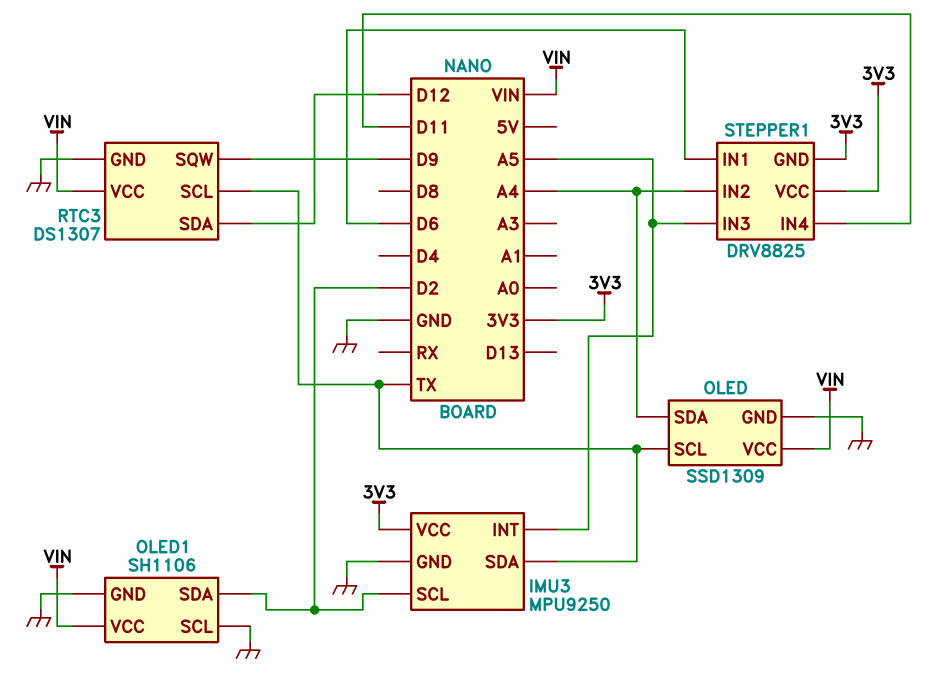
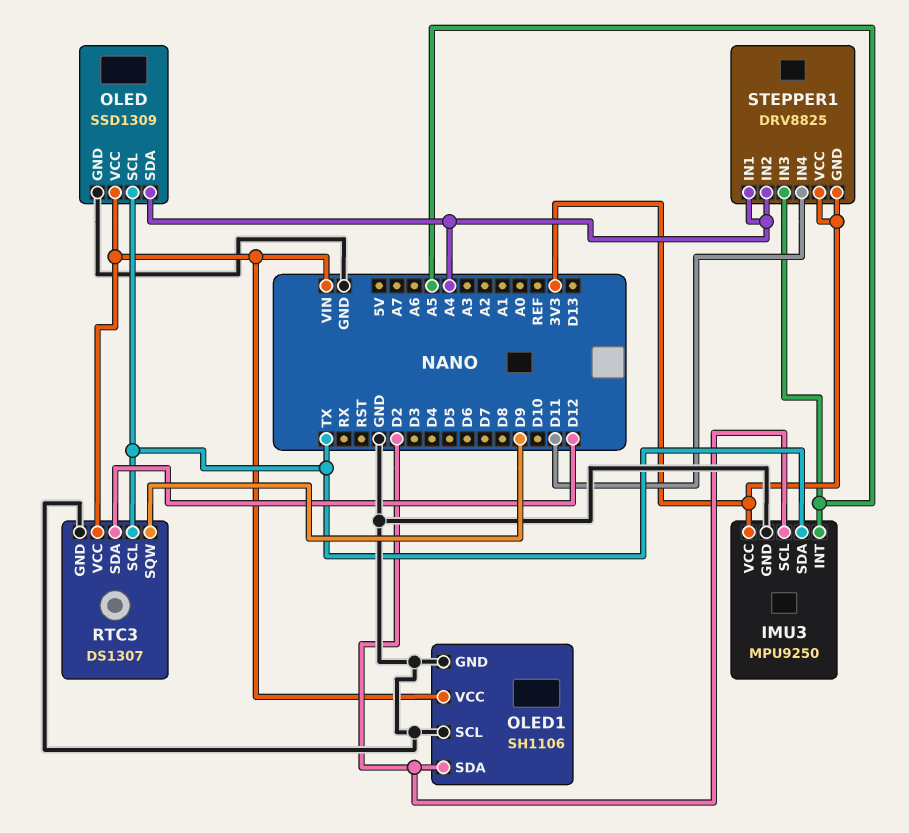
STEPPER1 pin IN1: D6 -> A4

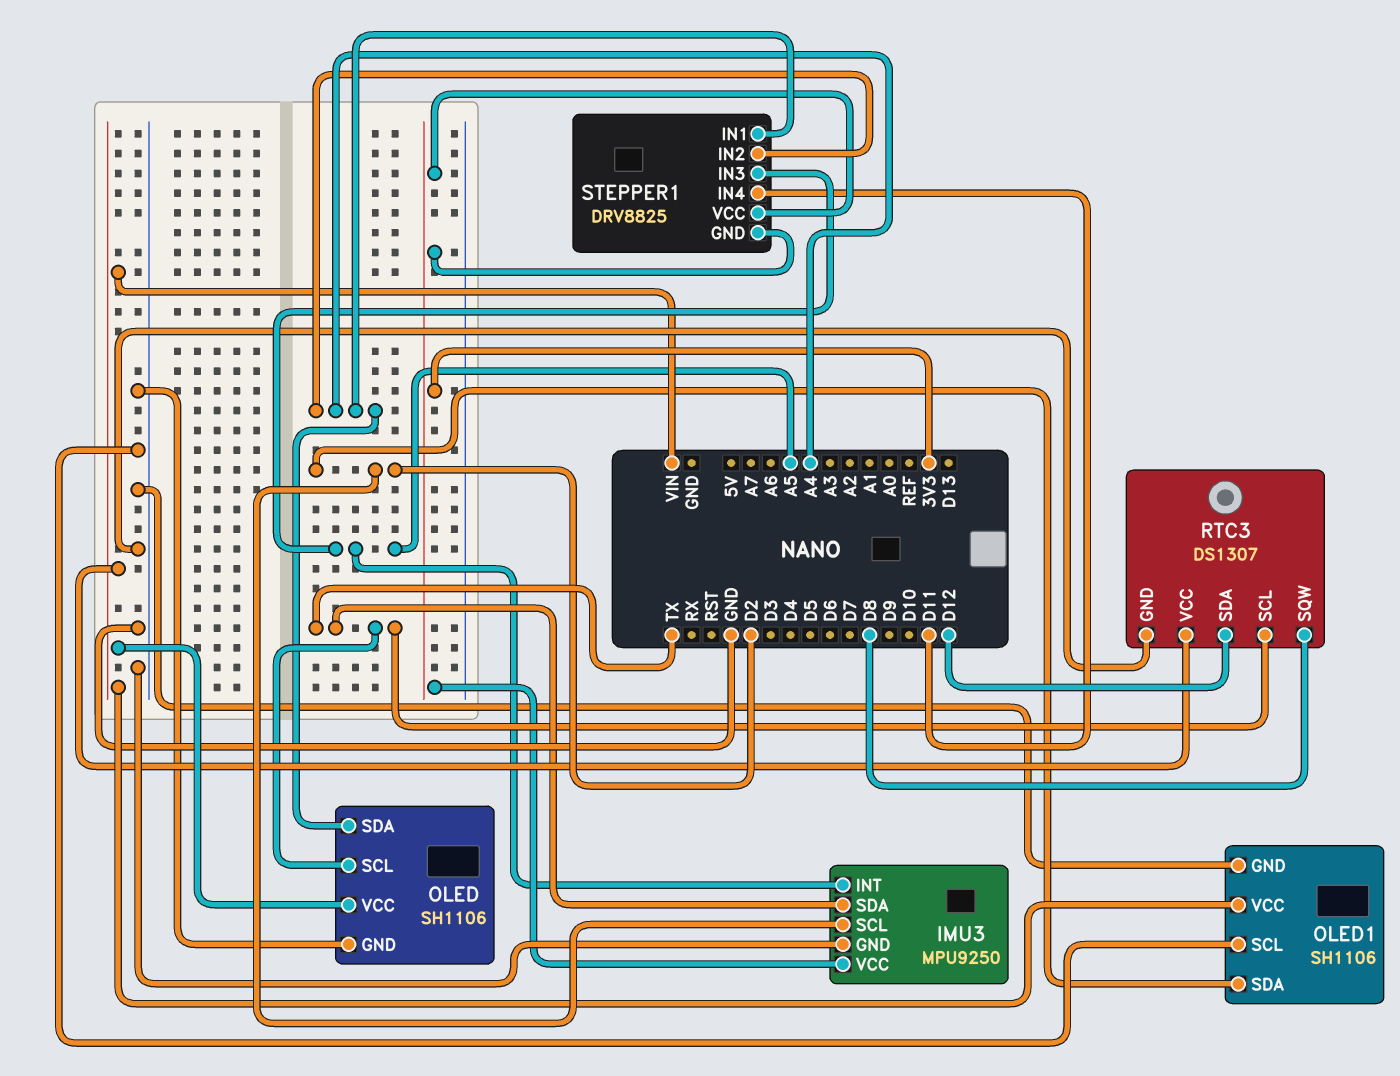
OLED: SSD1309 -> SH1106
RTC3 pin SQW: D9 -> D8

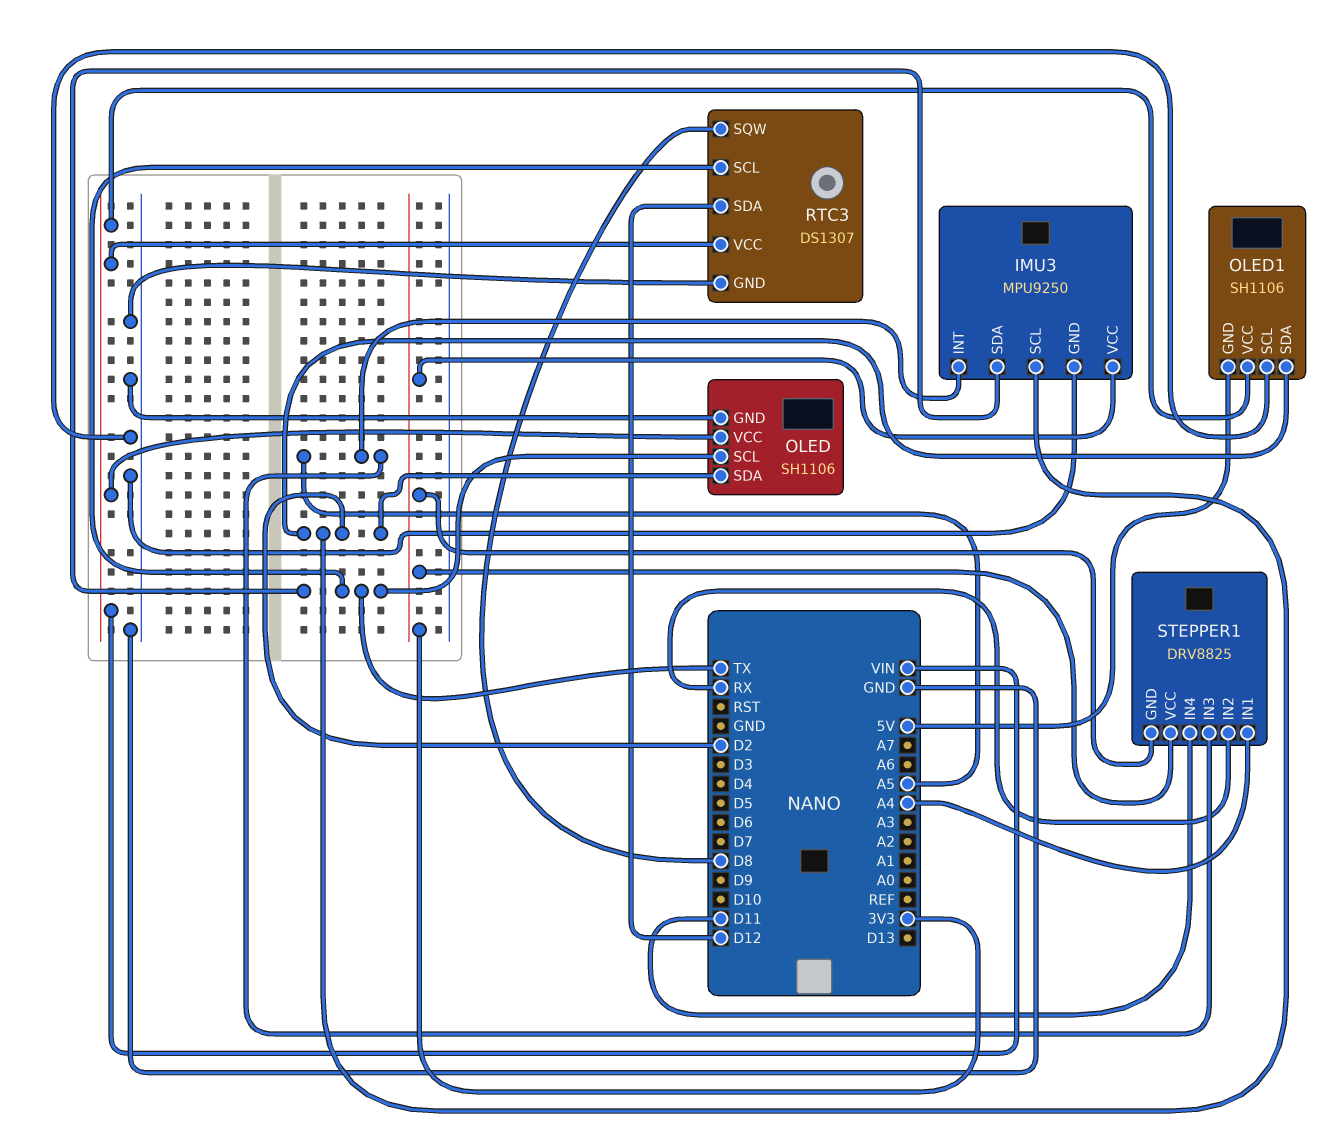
OLED pin SDA: A4 -> D2
OLED1 pin GND: GND -> 5V
STEPPER1 pin IN2: A4 -> RX

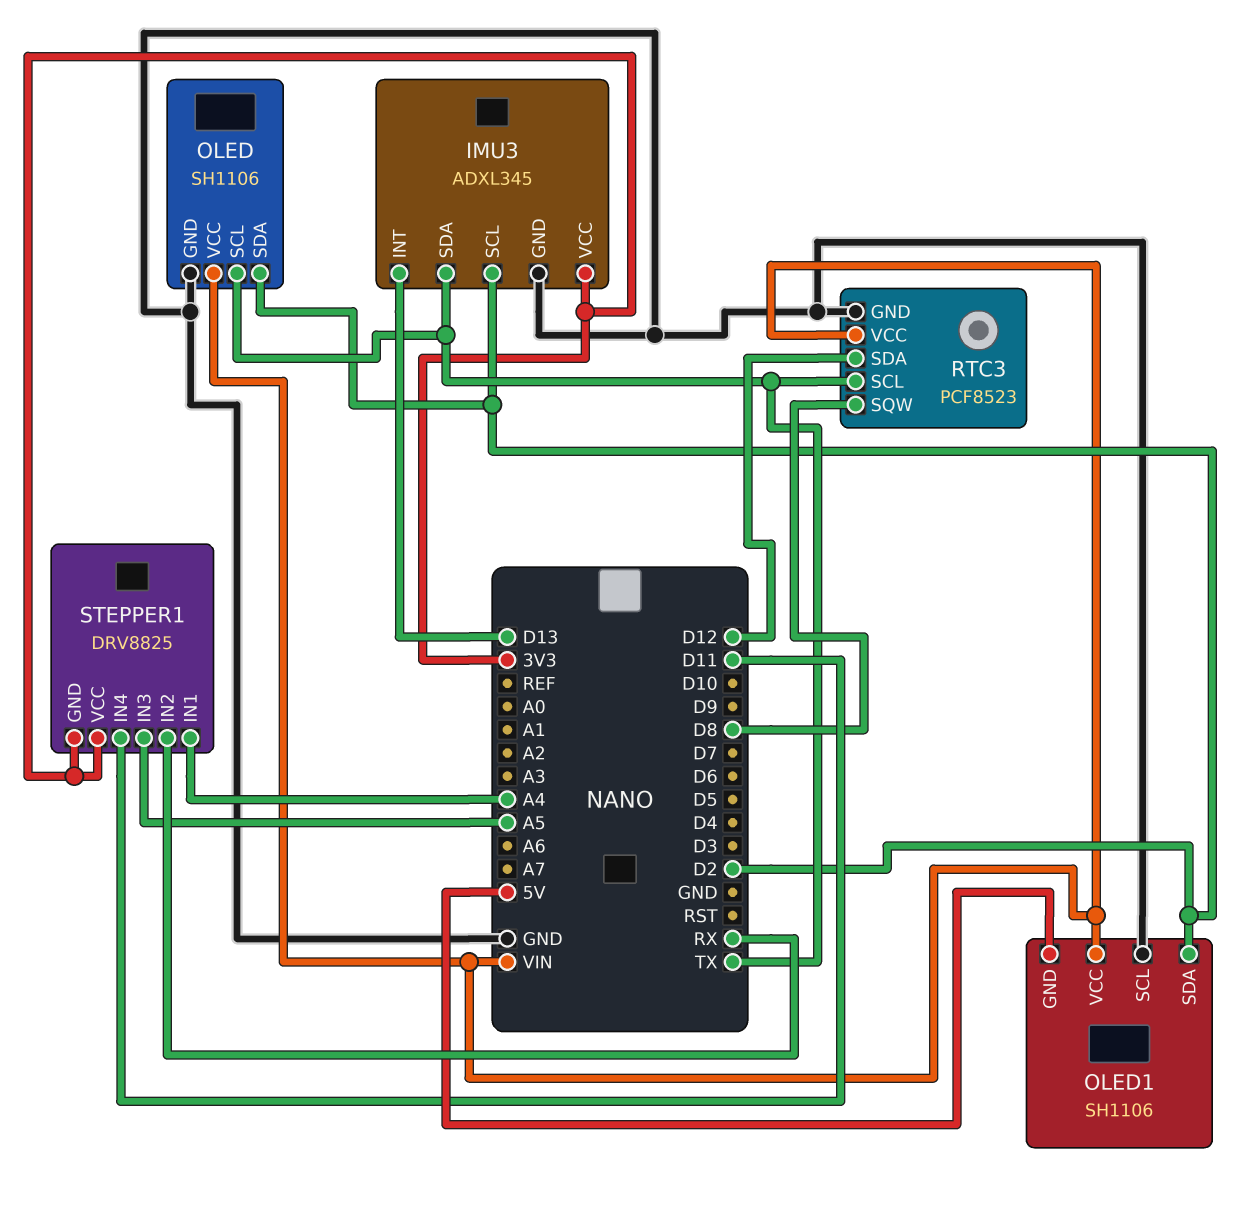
IMU3: MPU9250 -> ADXL345
IMU3 pin INT: A5 -> D13
RTC3: DS1307 -> PCF8523

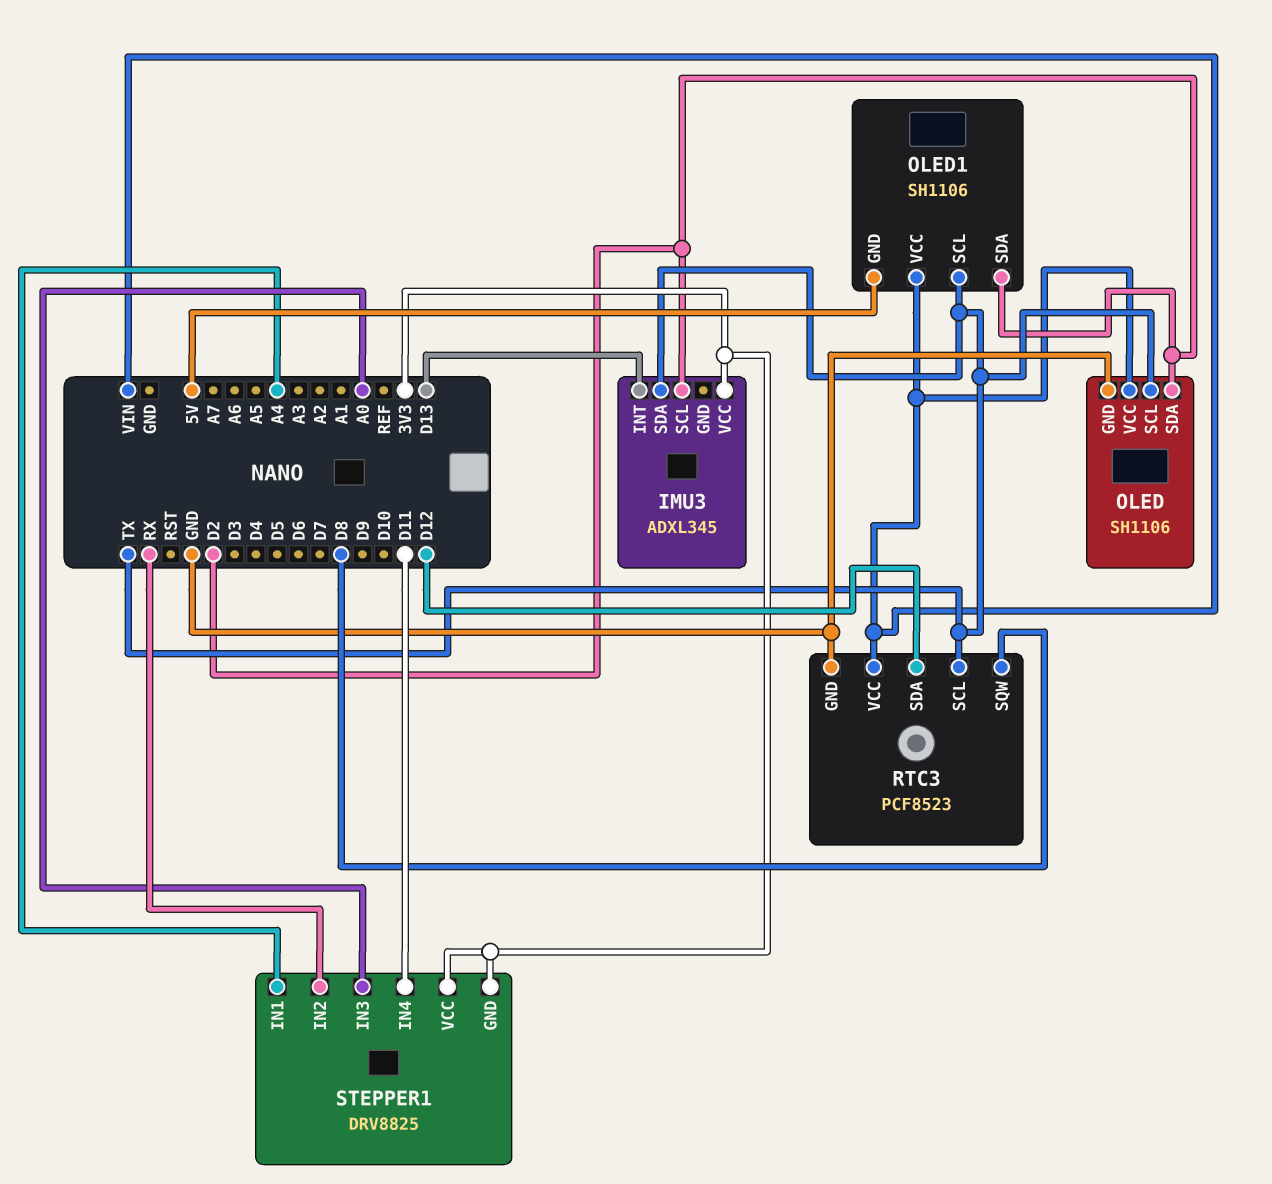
IMU3 pin GND: GND -> none
OLED1 pin SCL: GND -> TX
STEPPER1 pin IN3: A5 -> A0

